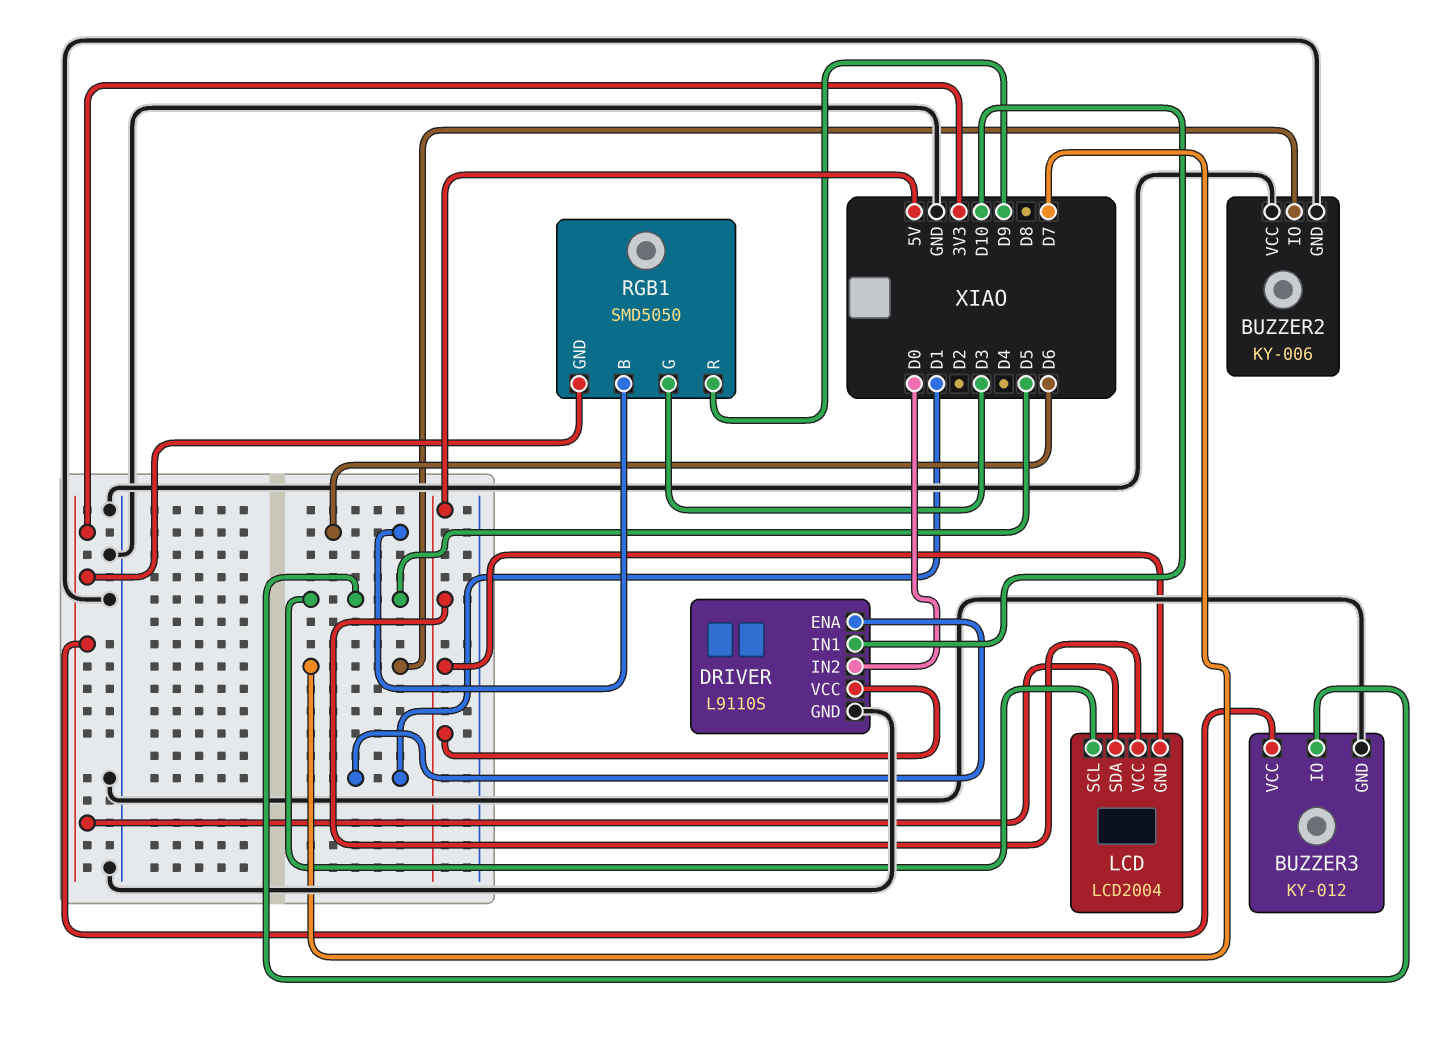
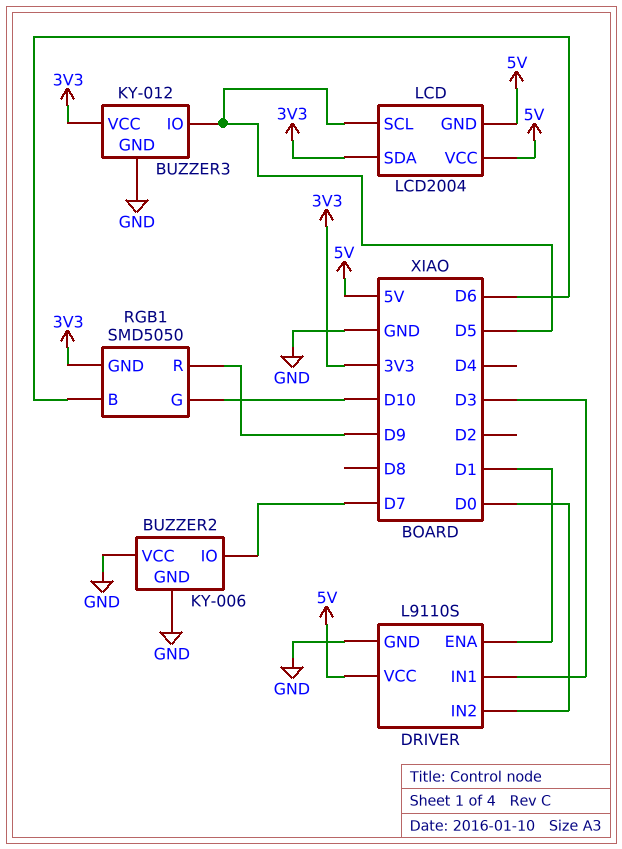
DRIVER pin IN1: D10 -> D3
RGB1 pin G: D3 -> D10

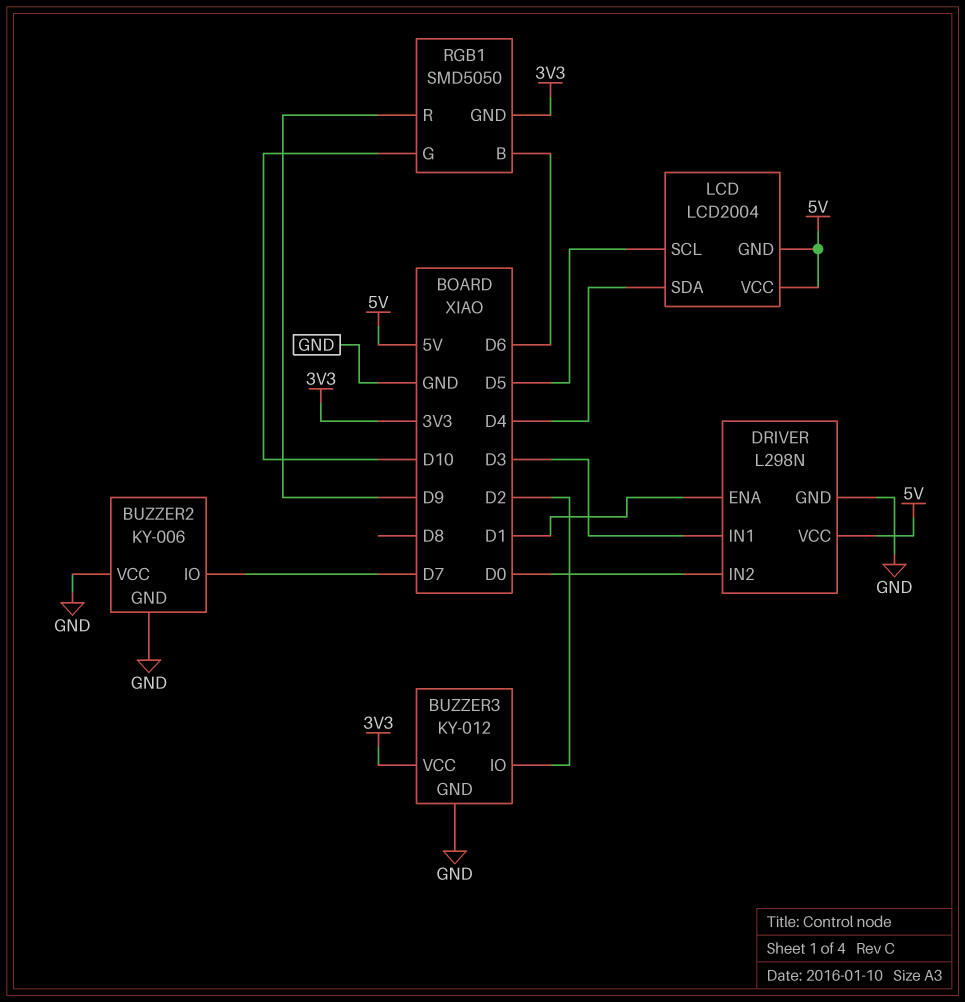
BUZZER3 pin IO: D5 -> D2
DRIVER: L9110S -> L298N
LCD pin SDA: 3V3 -> D4

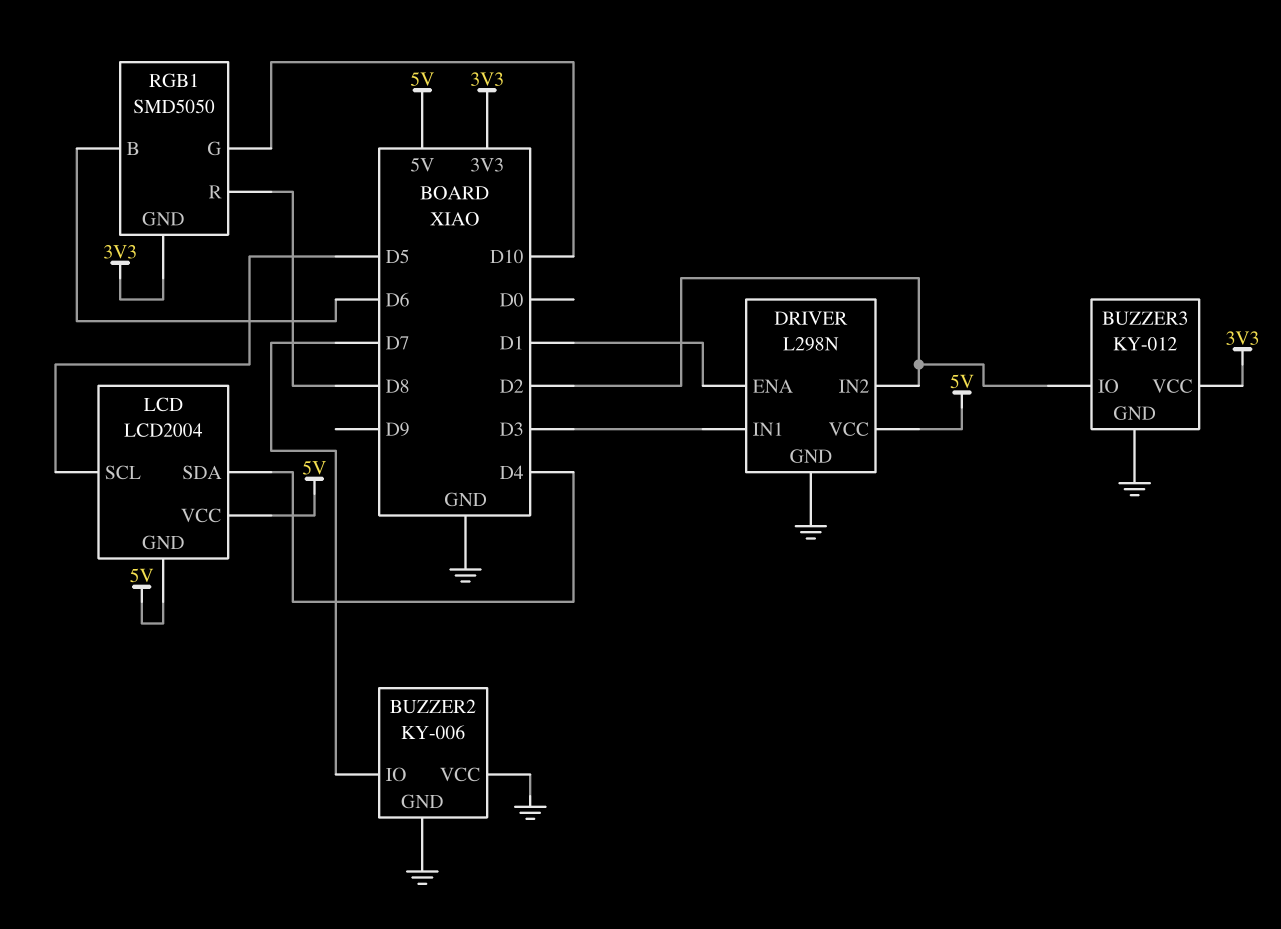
DRIVER pin IN2: D0 -> D2
RGB1 pin R: D9 -> D8

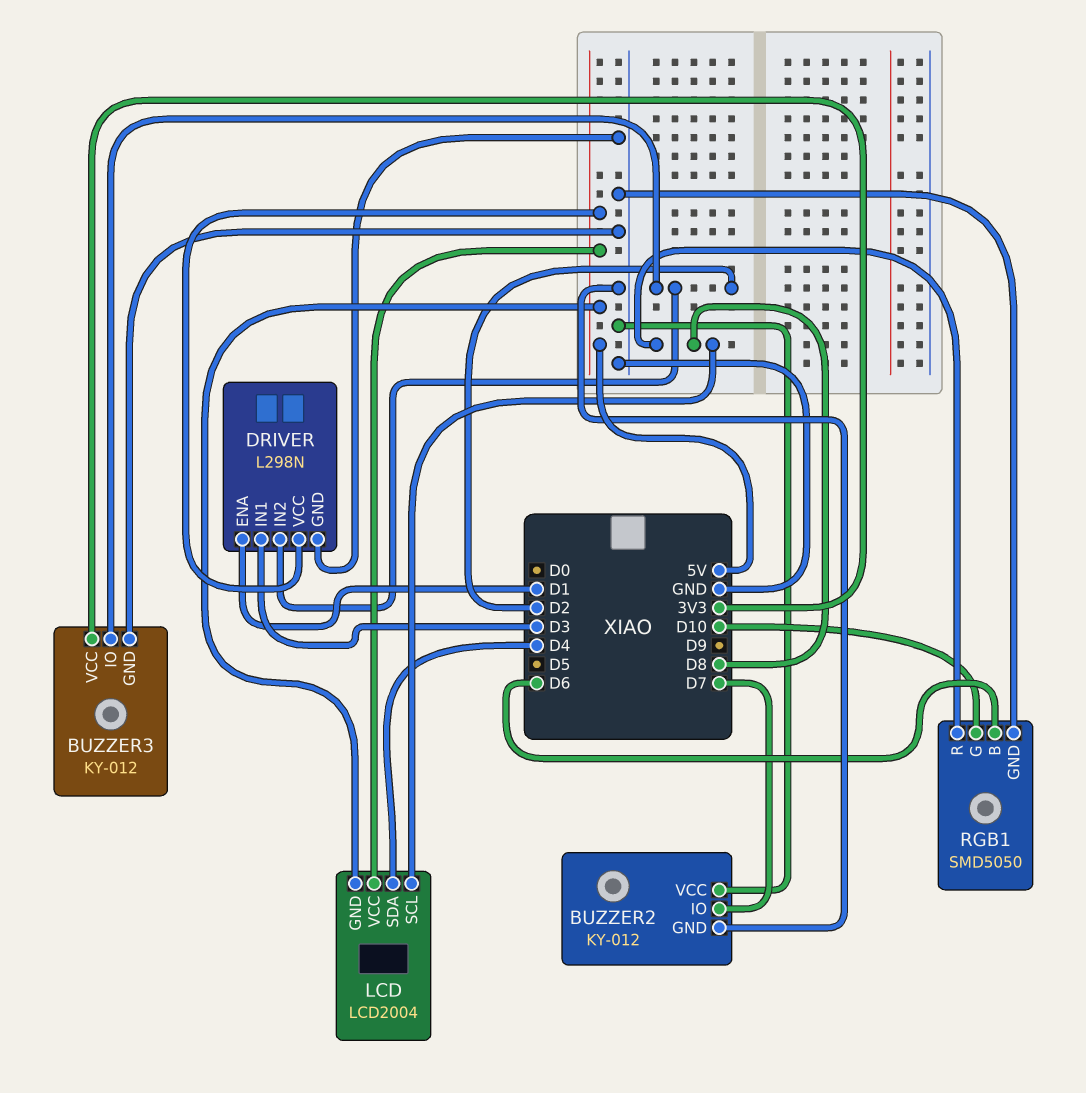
BUZZER2: KY-006 -> KY-012
LCD pin SCL: D5 -> D8
RGB1 pin GND: 3V3 -> GND

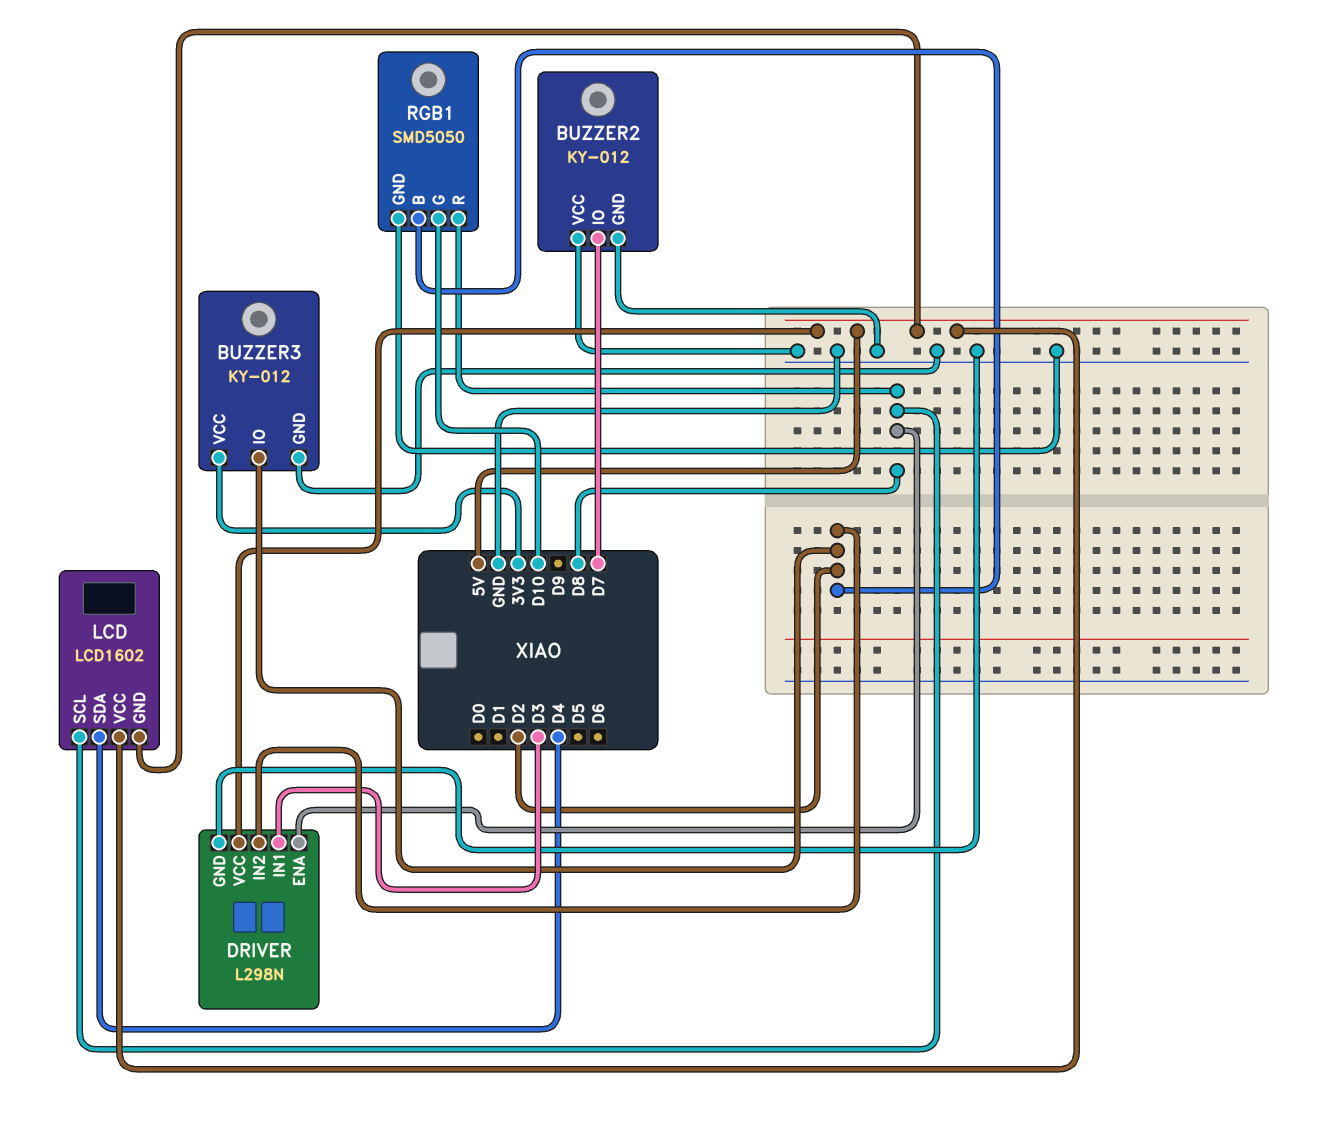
DRIVER pin ENA: D1 -> D8
LCD: LCD2004 -> LCD1602
RGB1 pin B: D6 -> D2

